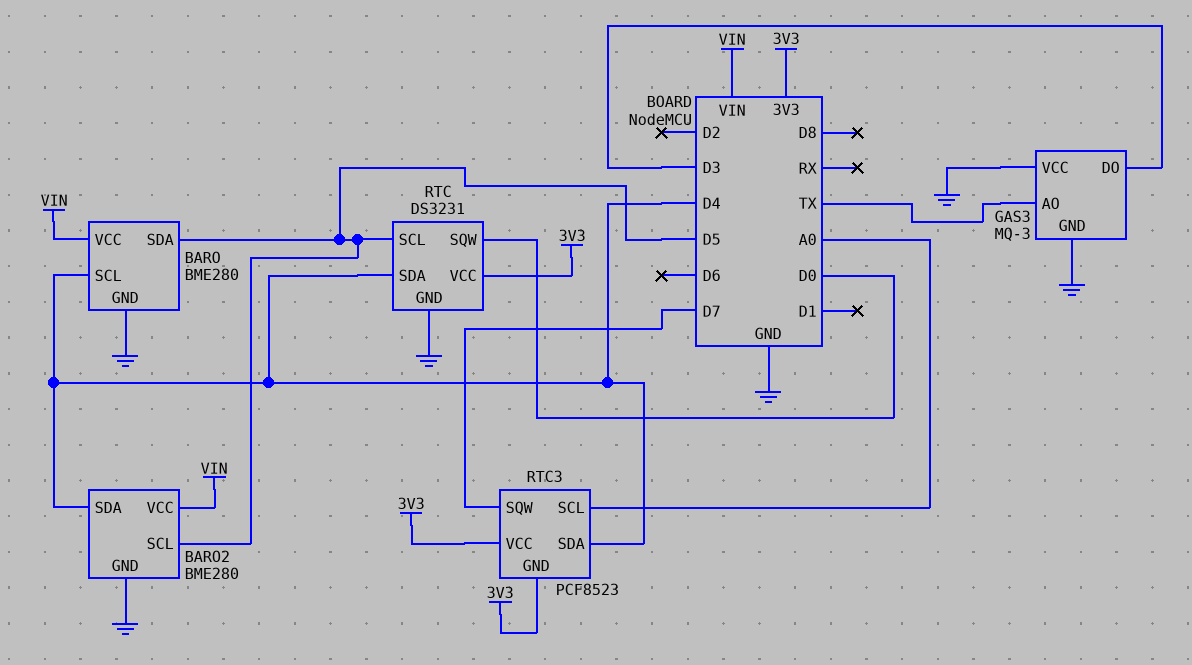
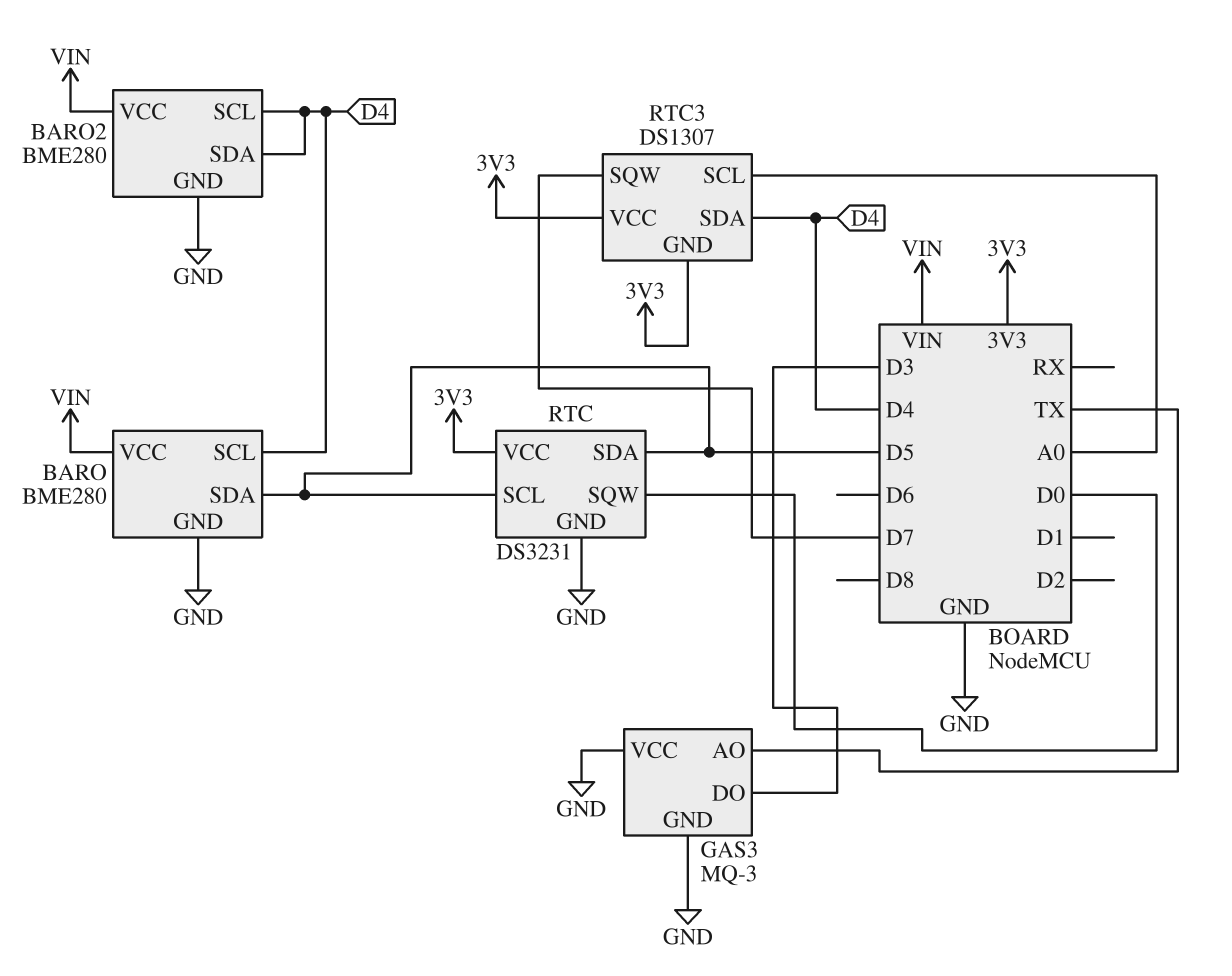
BARO2 pin SCL: D5 -> D4
RTC pin SDA: D4 -> D5
RTC3: PCF8523 -> DS1307

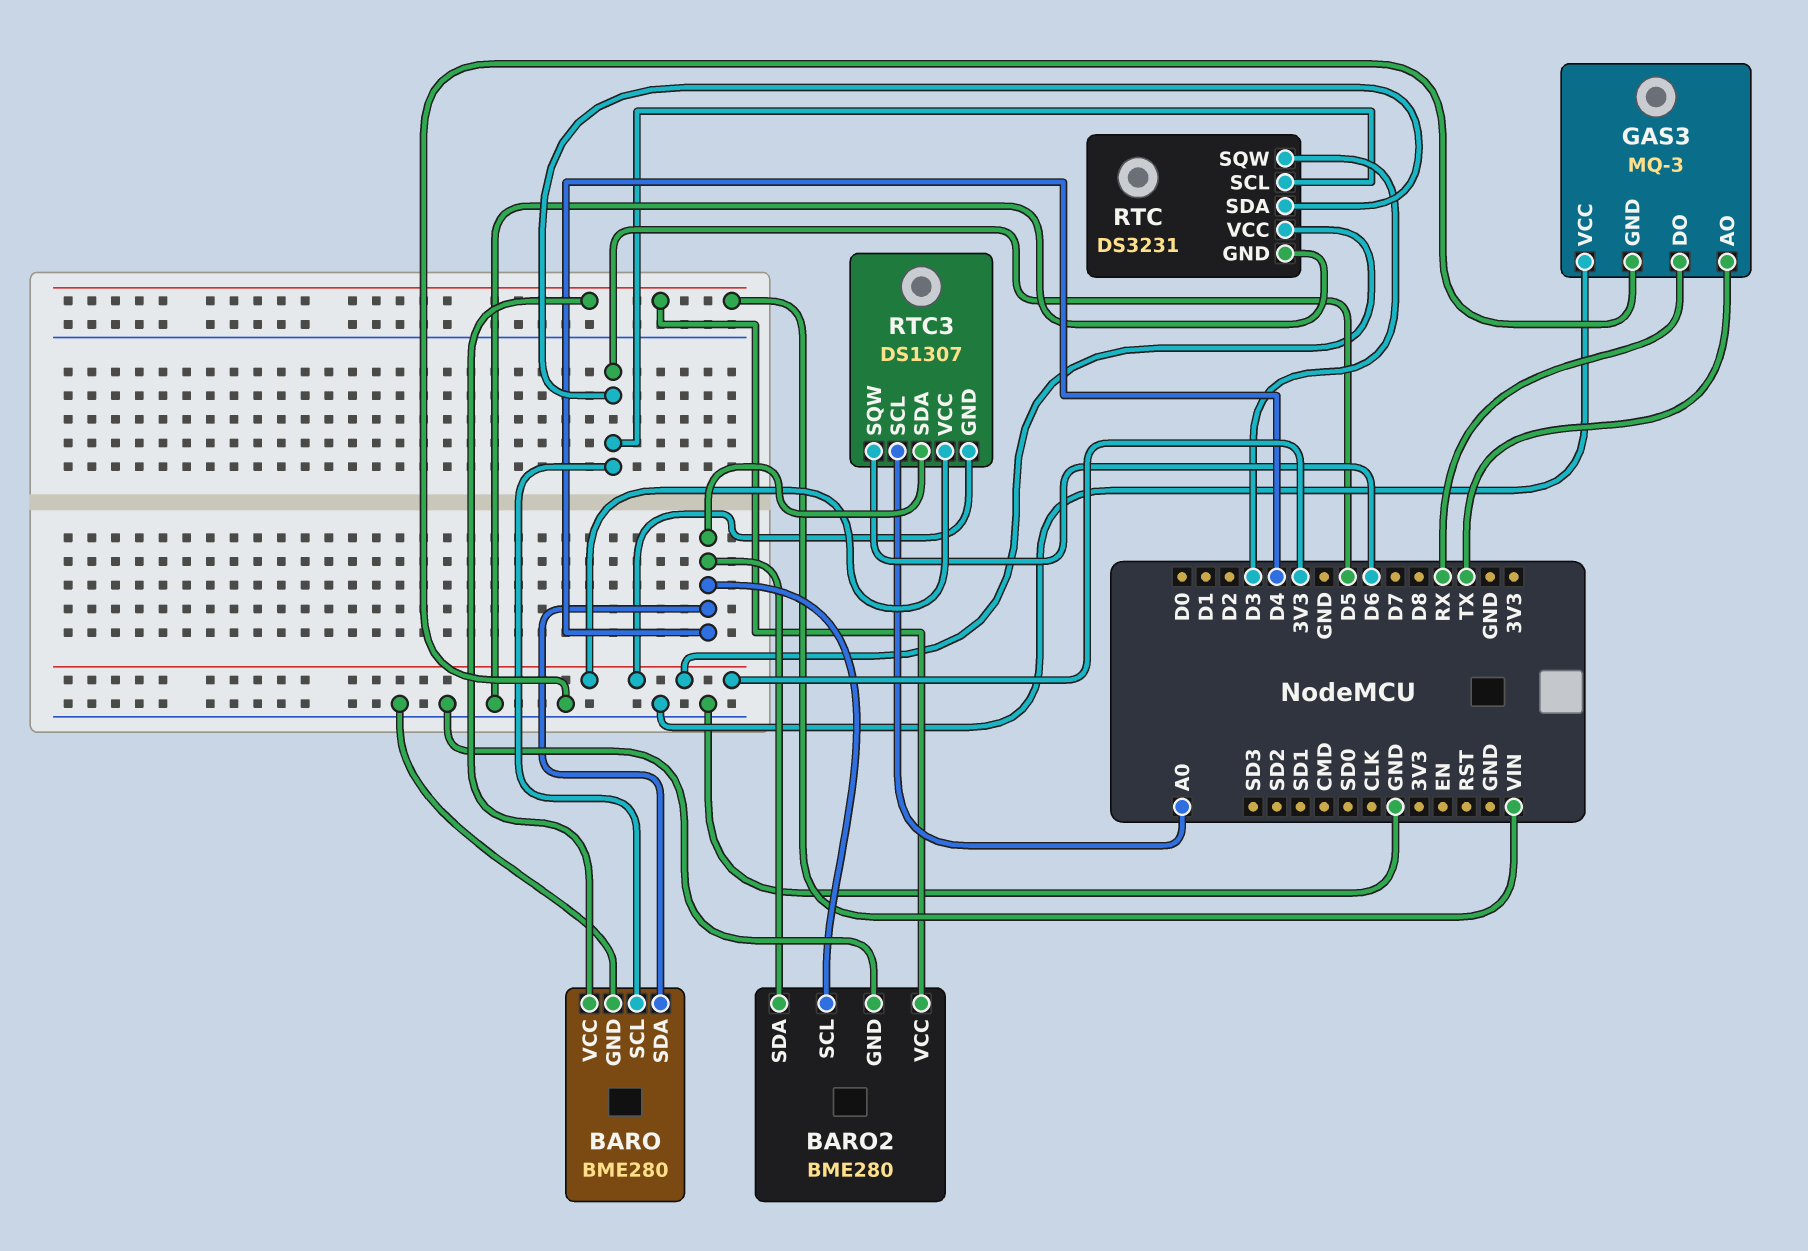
BARO pin SCL: D4 -> D5
BARO pin SDA: D5 -> D4
GAS3 pin DO: D3 -> RX
RTC pin SQW: D0 -> D3
RTC3 pin SQW: D7 -> D6

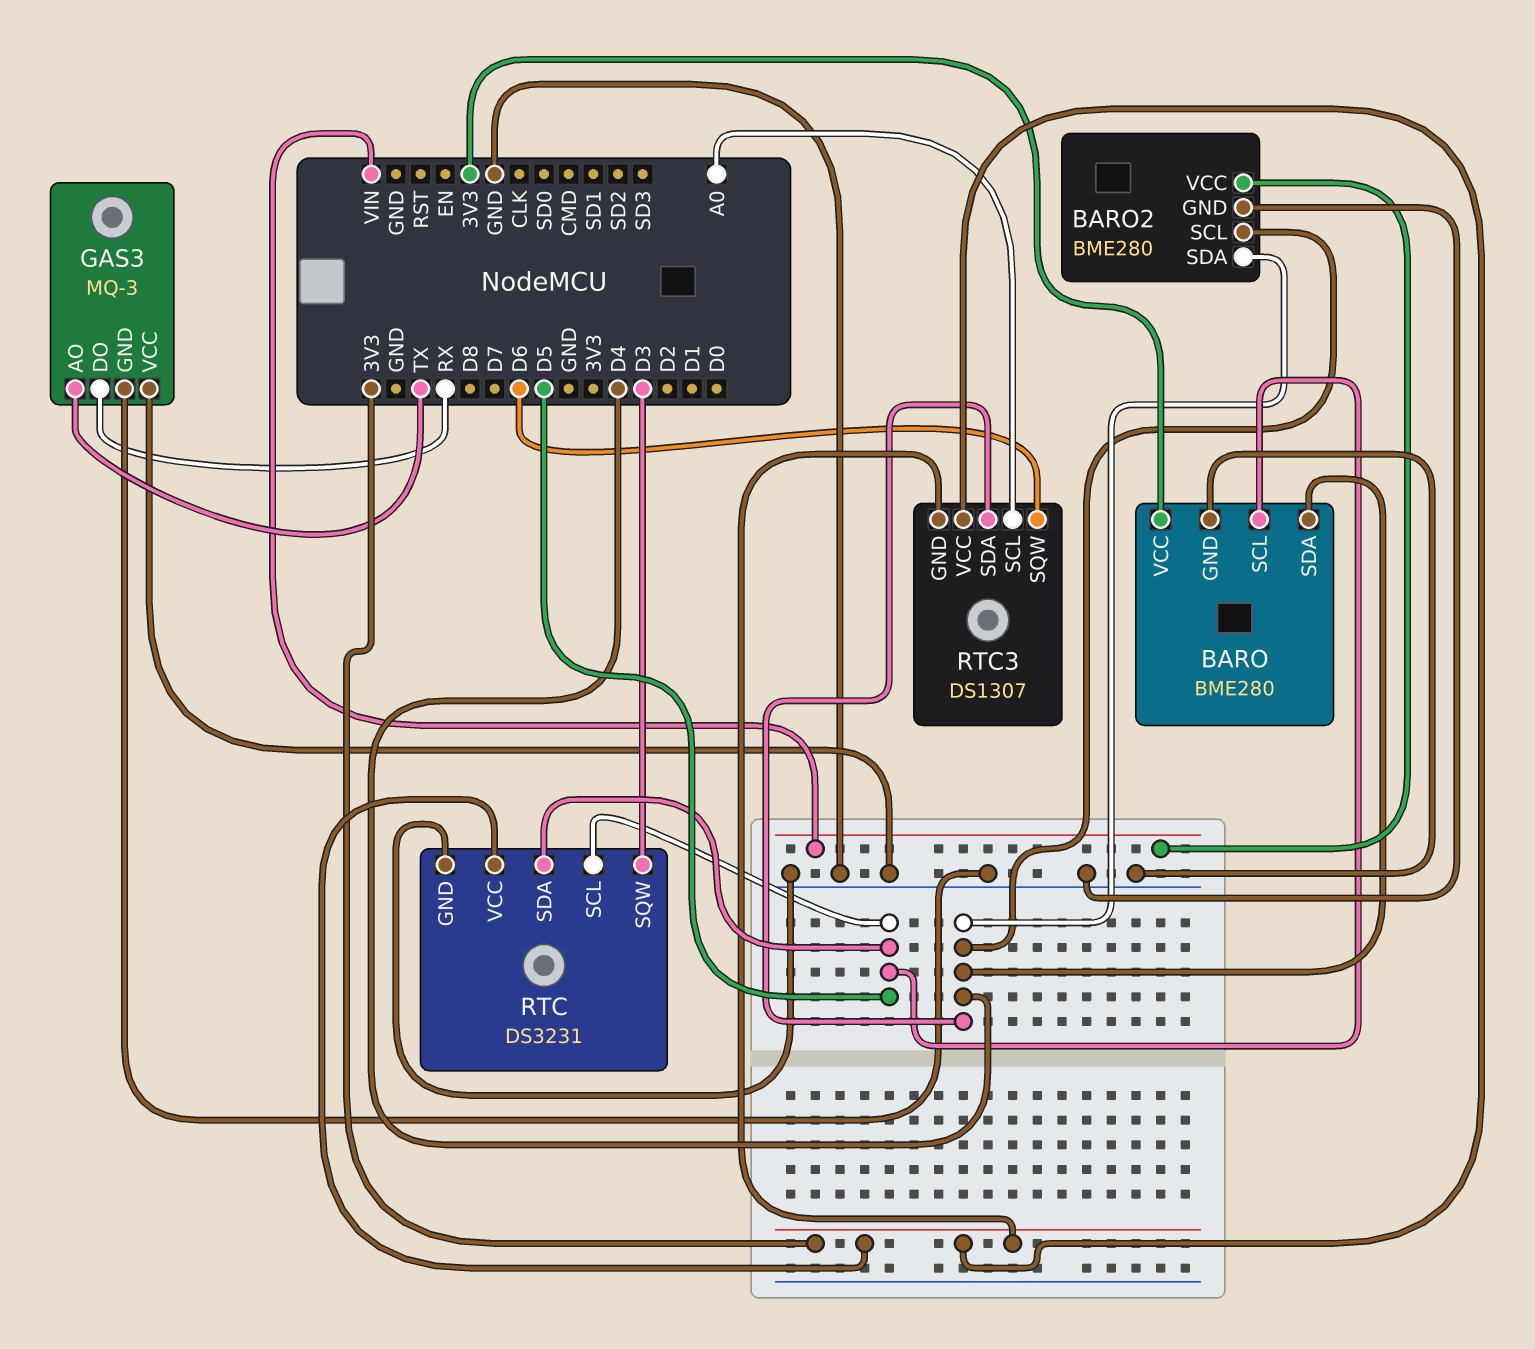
BARO pin VCC: VIN -> 3V3

